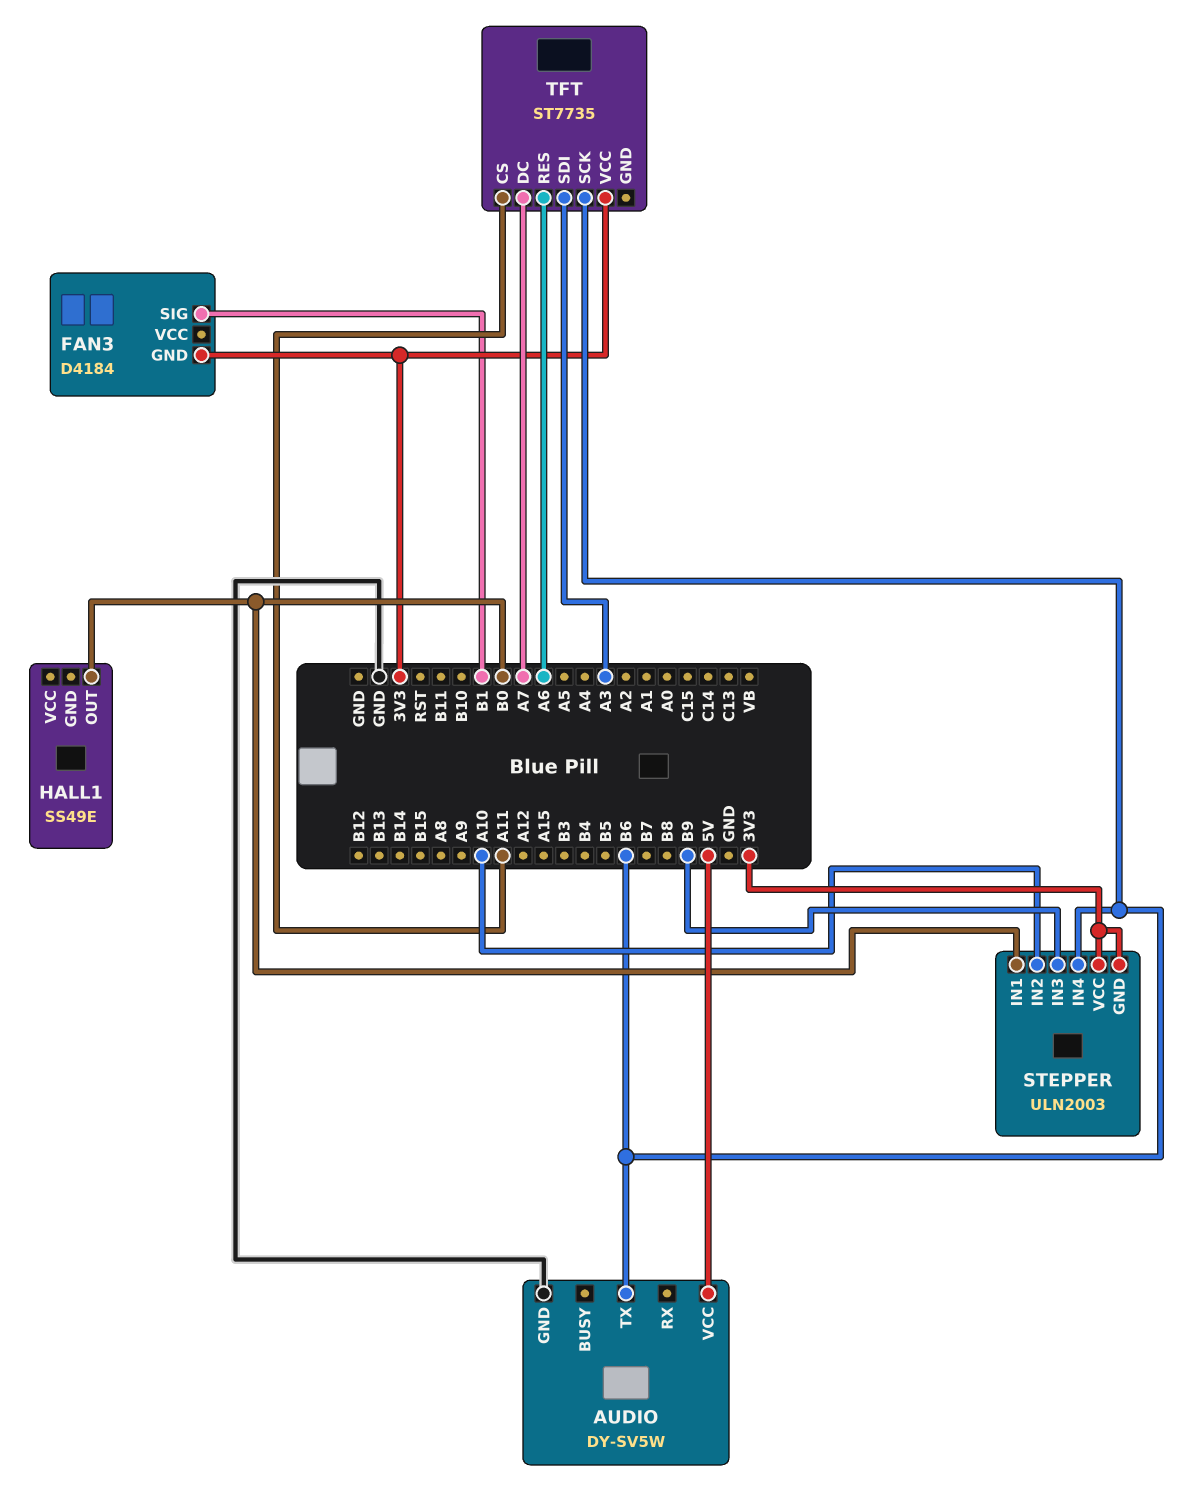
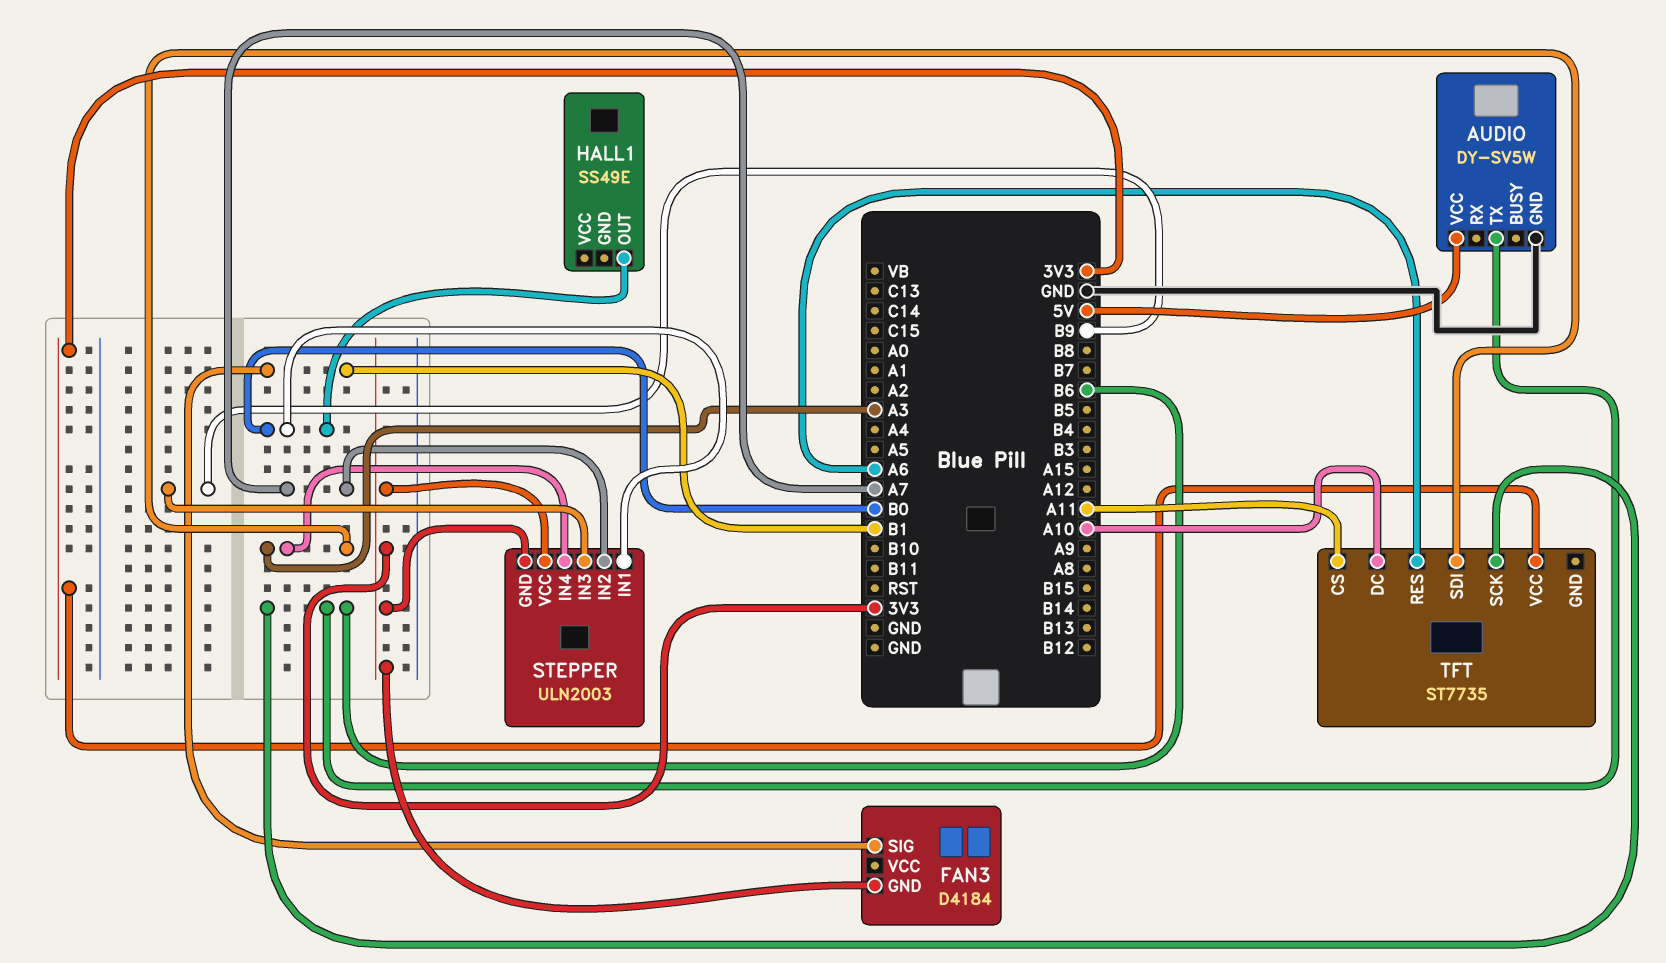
STEPPER pin IN2: A10 -> A7
STEPPER pin IN4: B6 -> A3
TFT pin DC: A7 -> A10

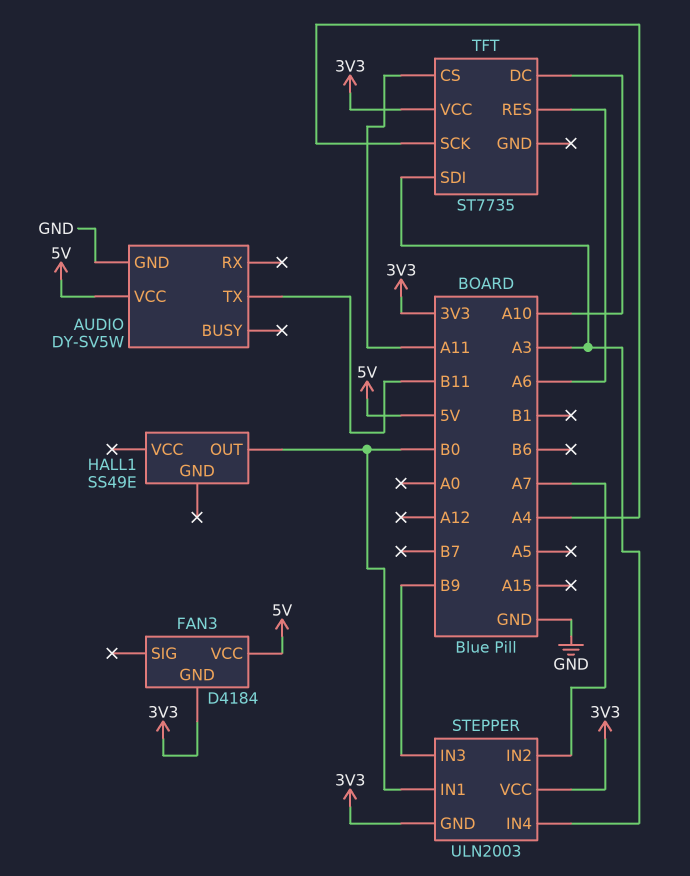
AUDIO pin TX: B6 -> B11
FAN3 pin SIG: B1 -> none
FAN3 pin VCC: none -> 5V
TFT pin SCK: B6 -> A4

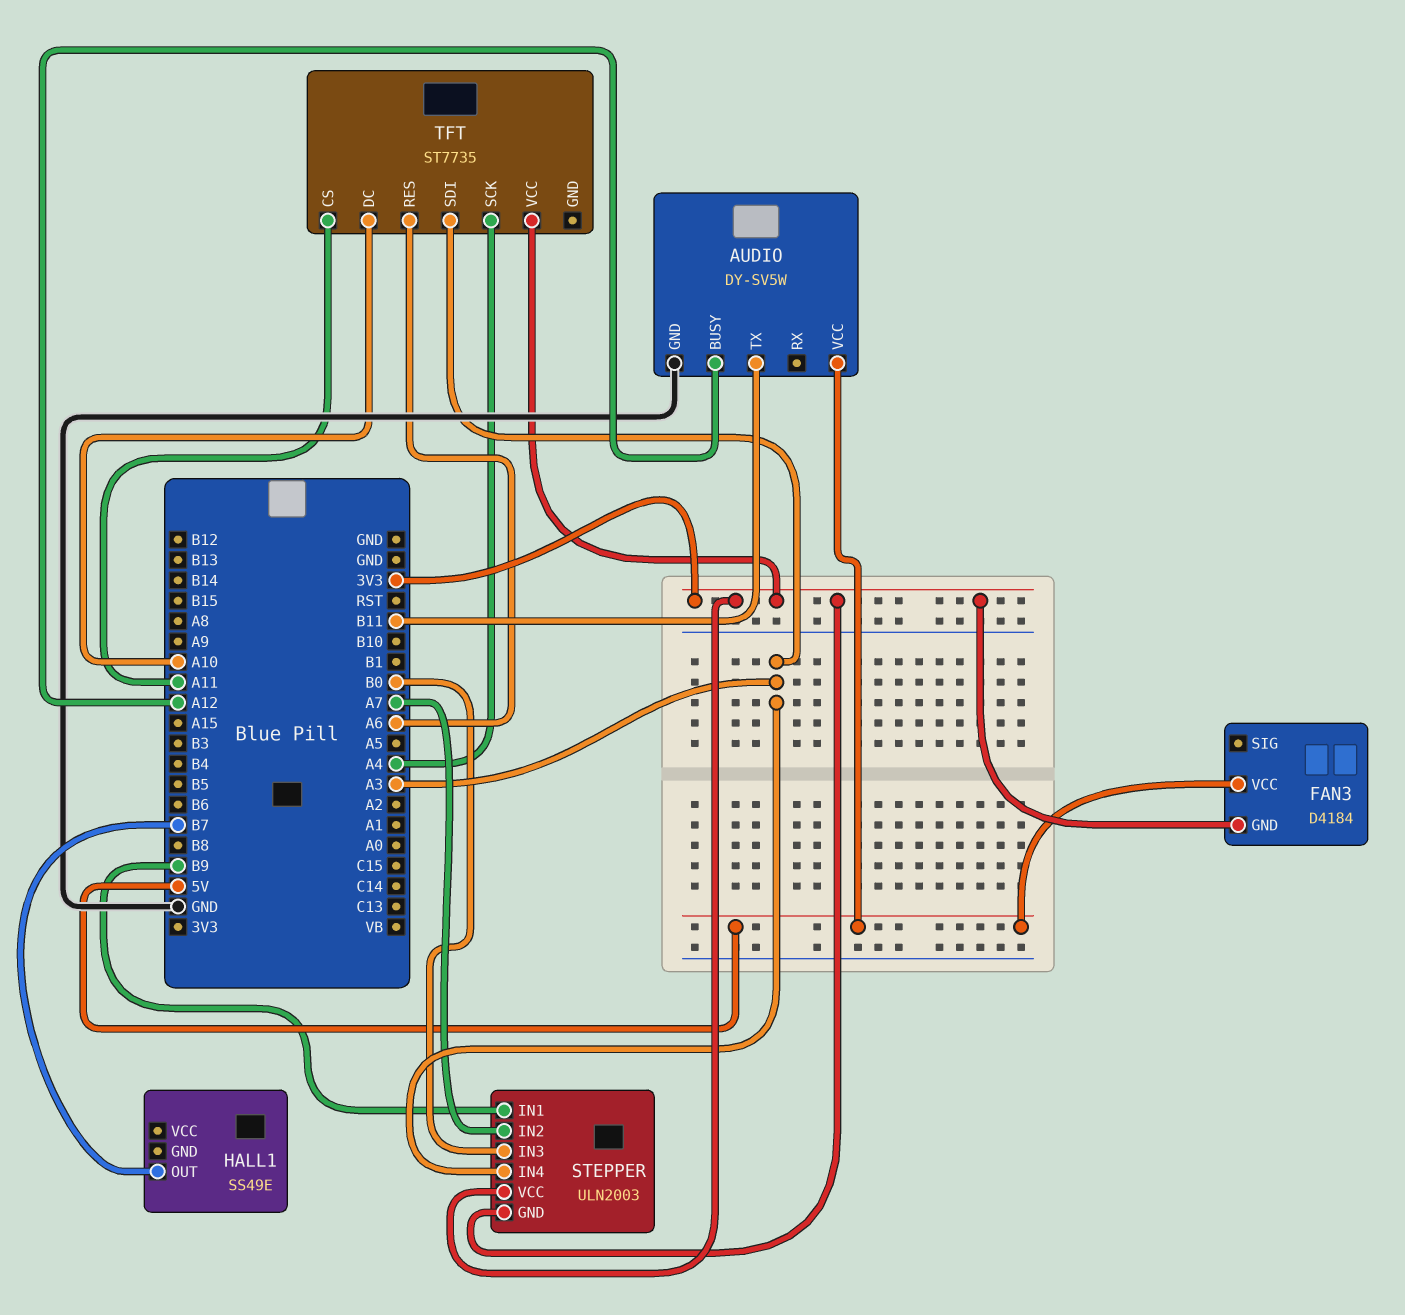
AUDIO pin BUSY: none -> A12
HALL1 pin OUT: B0 -> B7
STEPPER pin IN1: B0 -> B9
STEPPER pin IN3: B9 -> B0

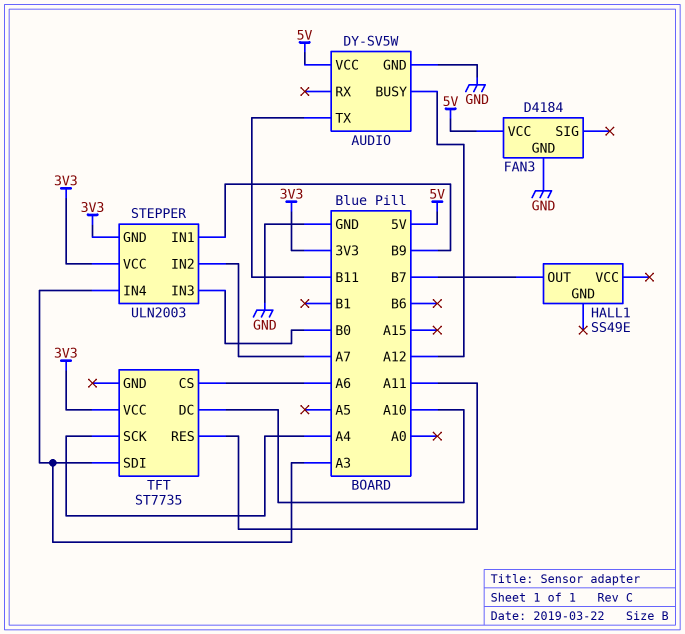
FAN3 pin GND: 3V3 -> GND
TFT pin CS: A11 -> A6
TFT pin RES: A6 -> A11

